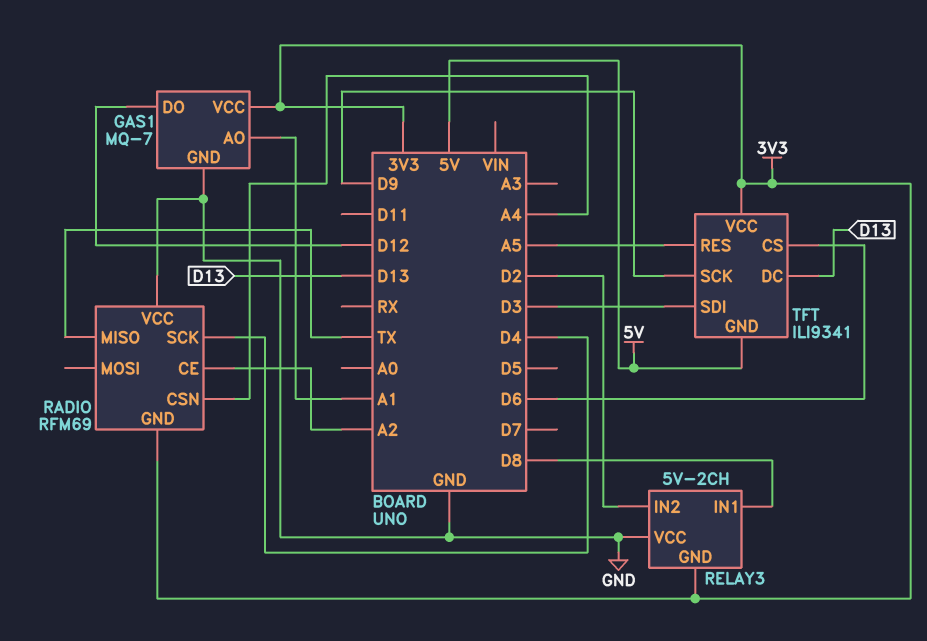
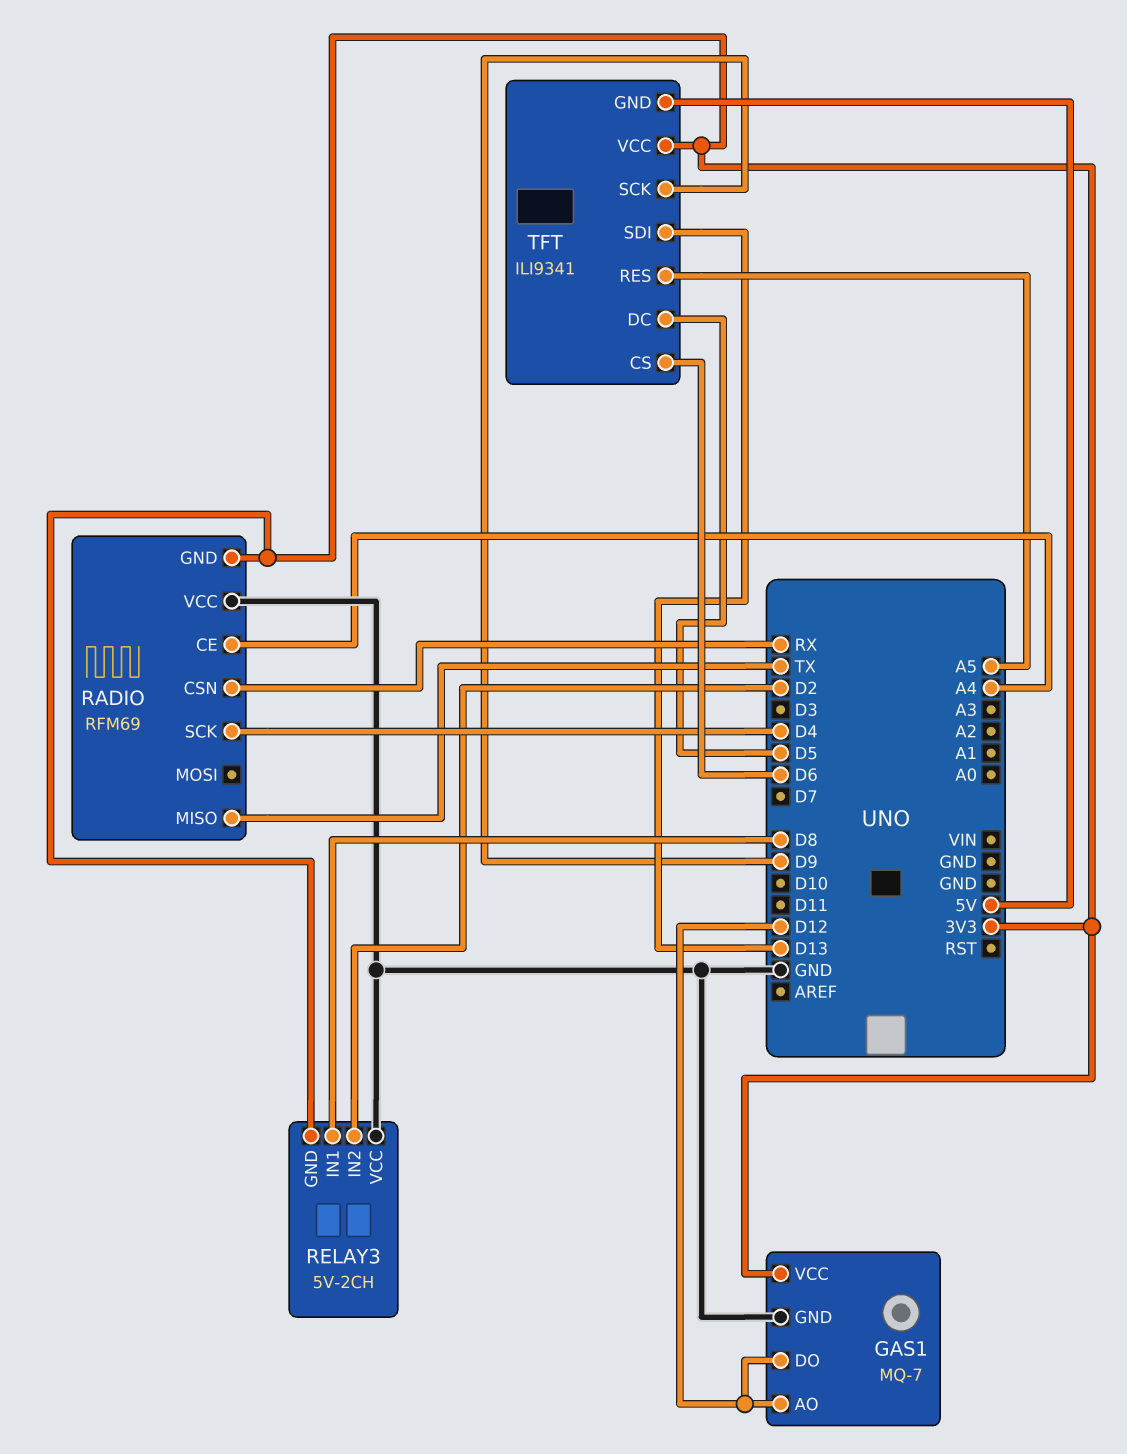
GAS1 pin AO: A1 -> D12
RADIO pin CE: A2 -> A4
RADIO pin CSN: A4 -> RX
TFT pin DC: D13 -> D5
TFT pin SDI: D3 -> D13

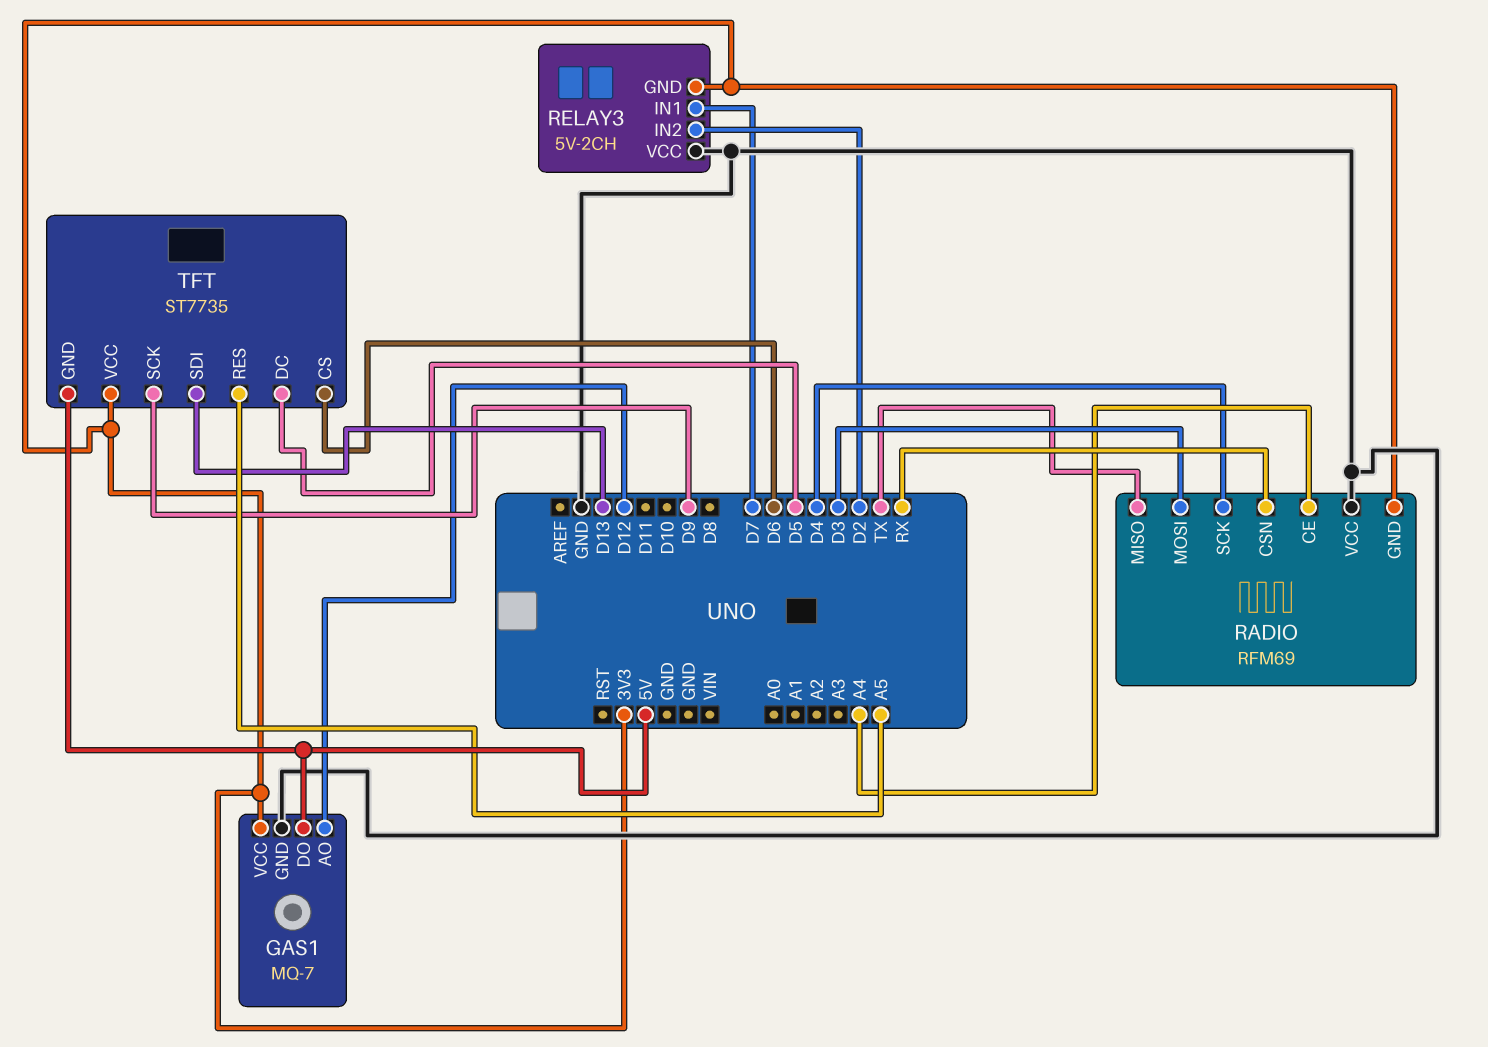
GAS1 pin DO: D12 -> 5V
RADIO pin MOSI: none -> D3
RELAY3 pin IN1: D8 -> D7
TFT: ILI9341 -> ST7735

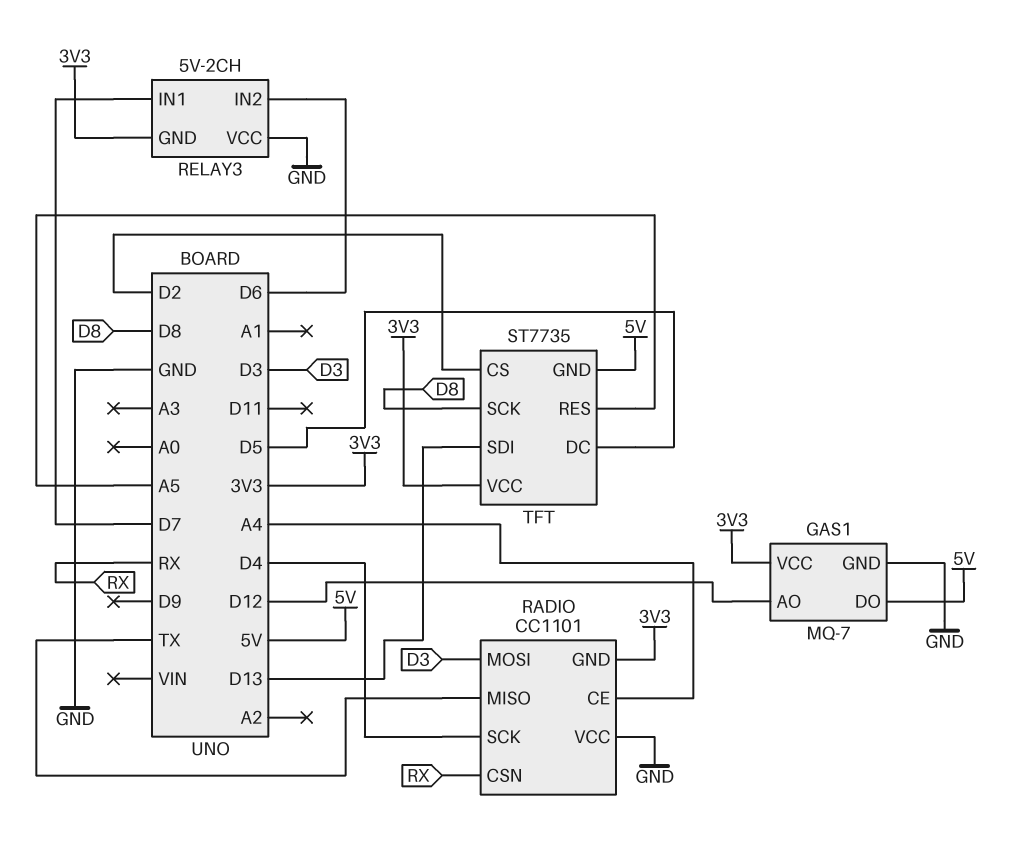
RADIO: RFM69 -> CC1101
RELAY3 pin IN2: D2 -> D6
TFT pin CS: D6 -> D2
TFT pin SCK: D9 -> D8

